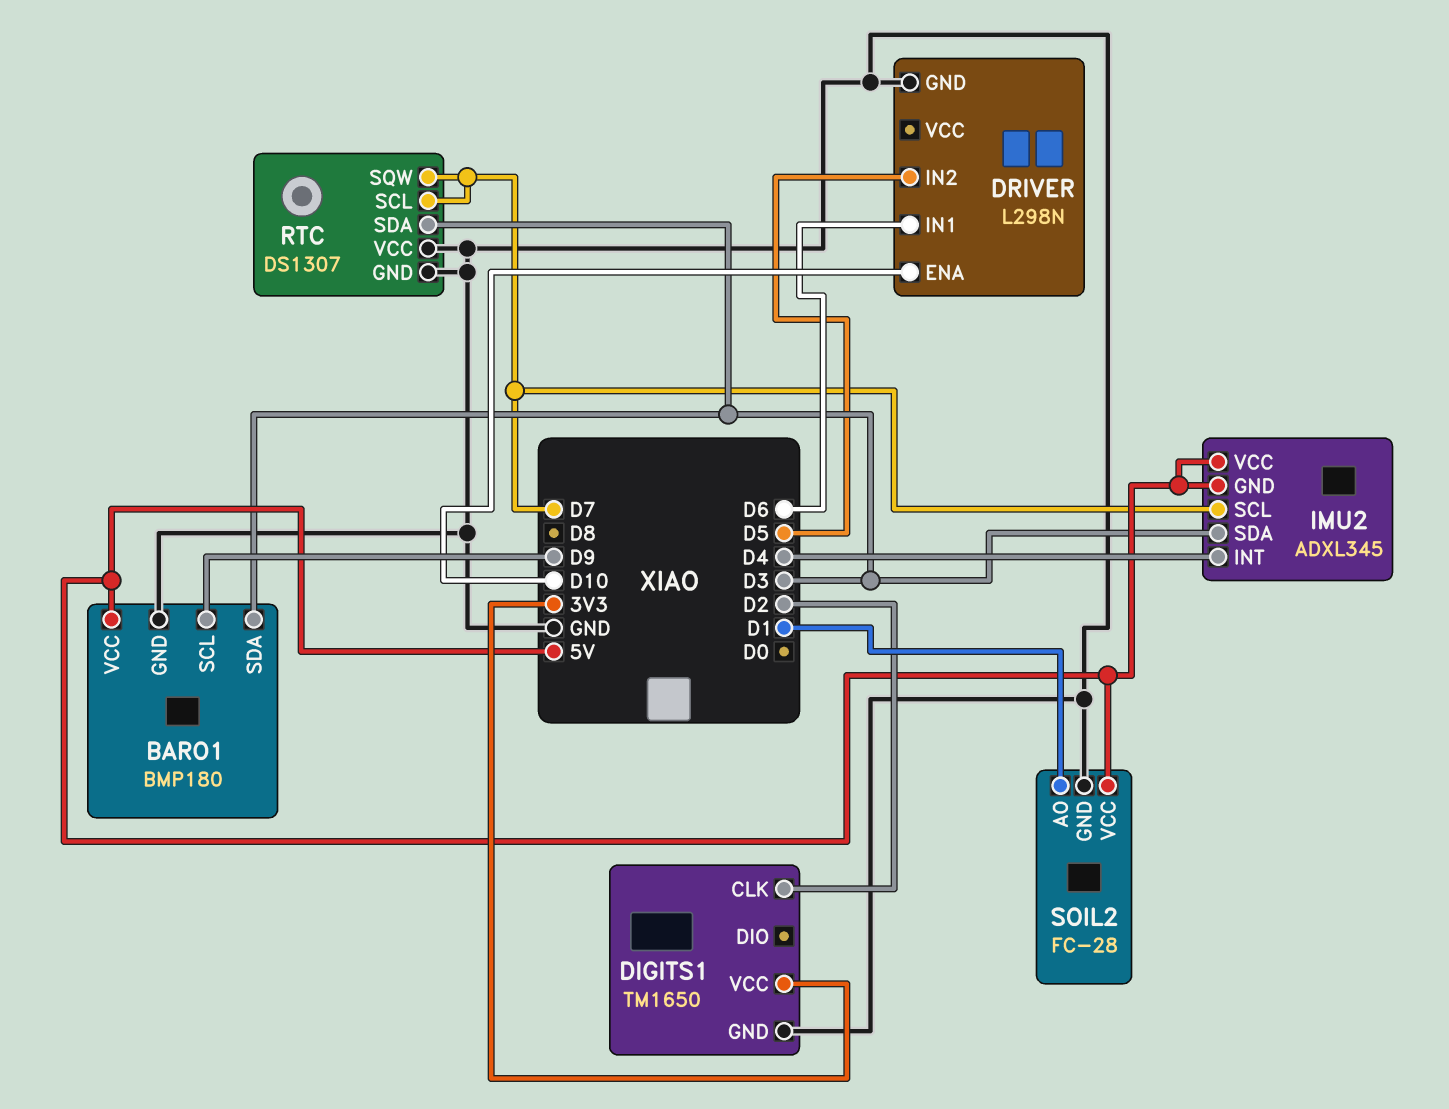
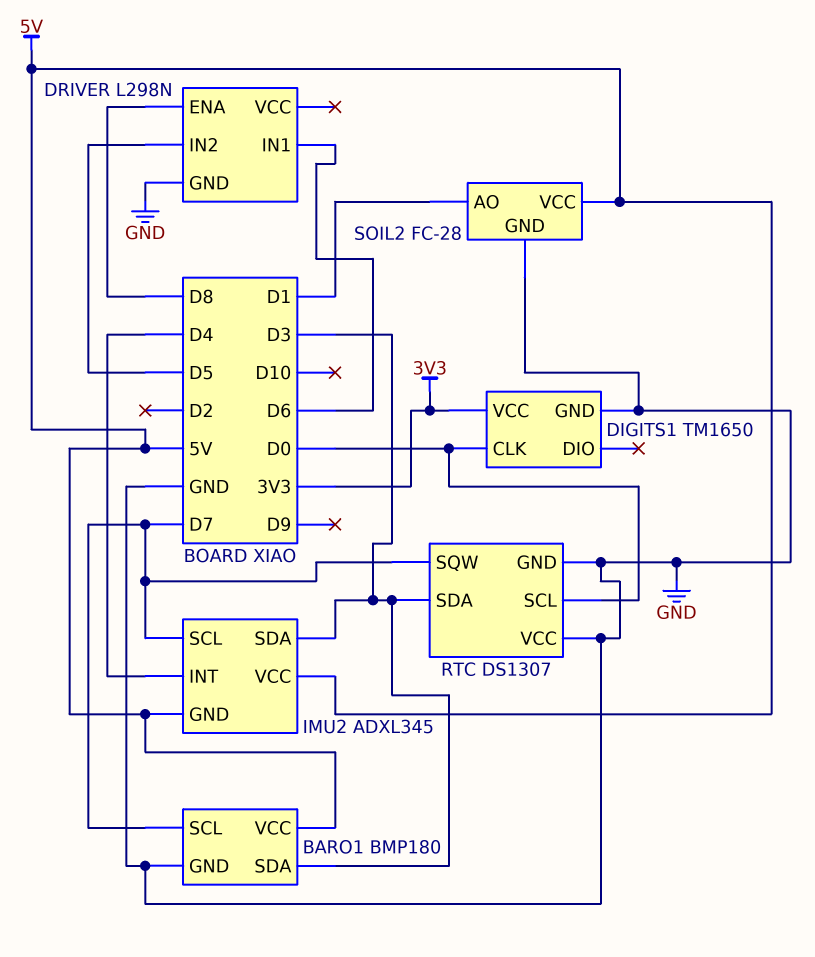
BARO1 pin SCL: D9 -> D7
DIGITS1 pin CLK: D2 -> D0
DRIVER pin ENA: D10 -> D8
RTC pin SCL: D7 -> D0

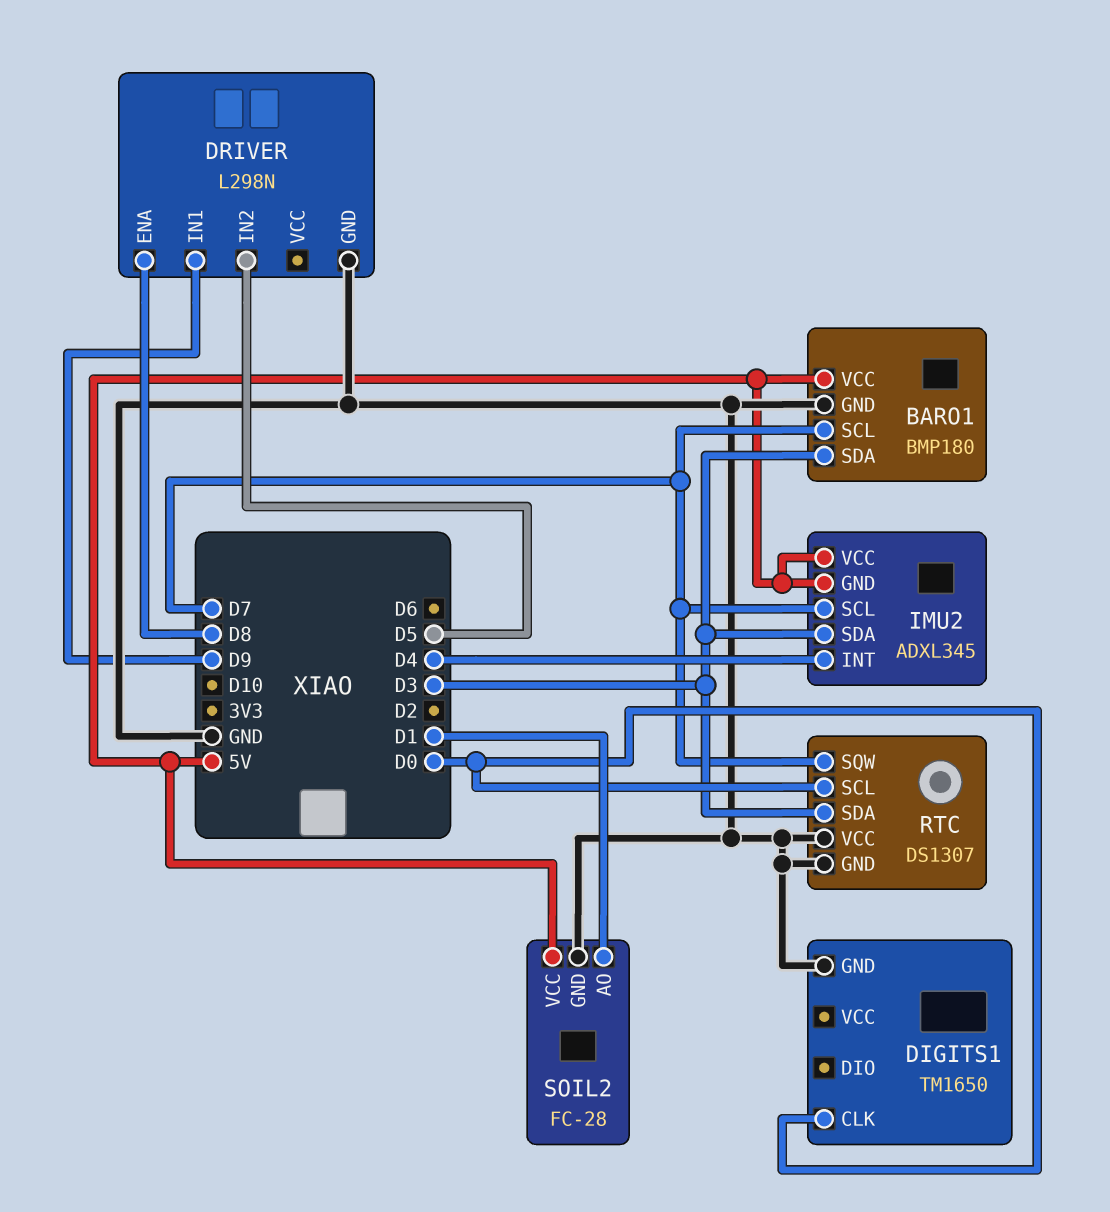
DIGITS1 pin VCC: 3V3 -> none
DRIVER pin IN1: D6 -> D9

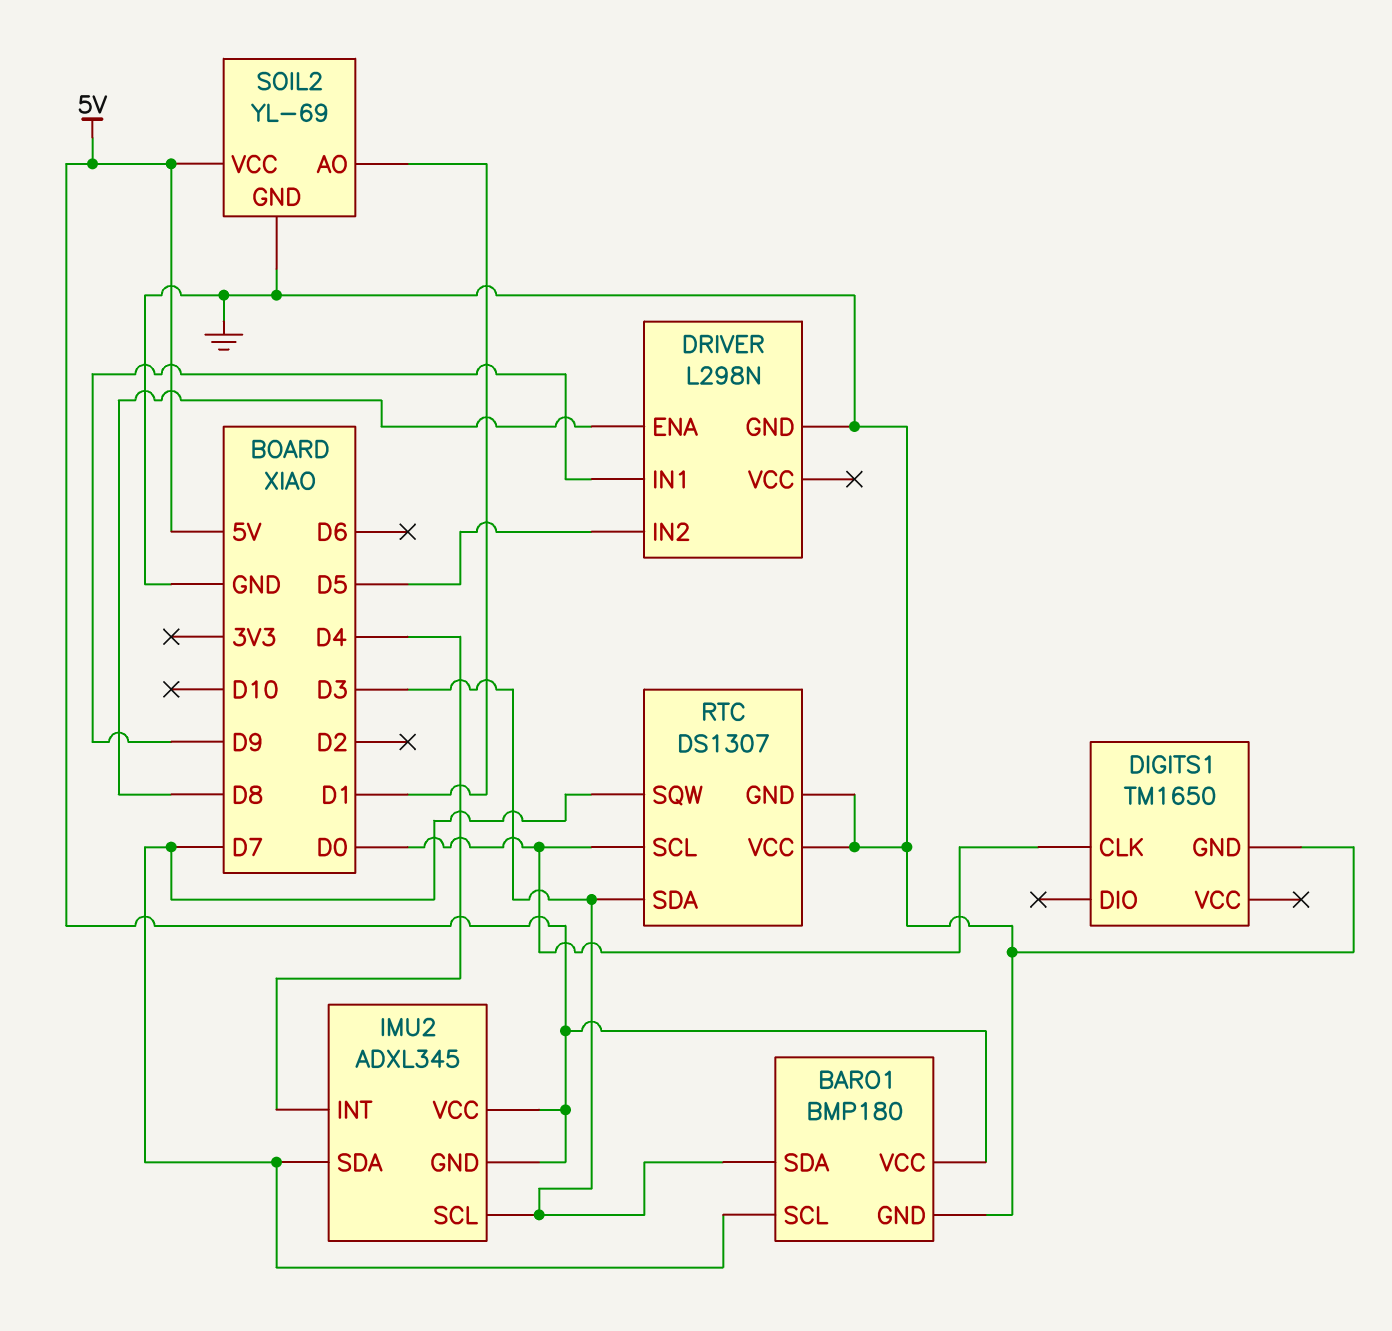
IMU2 pin SCL: D7 -> D3
IMU2 pin SDA: D3 -> D7
SOIL2: FC-28 -> YL-69

